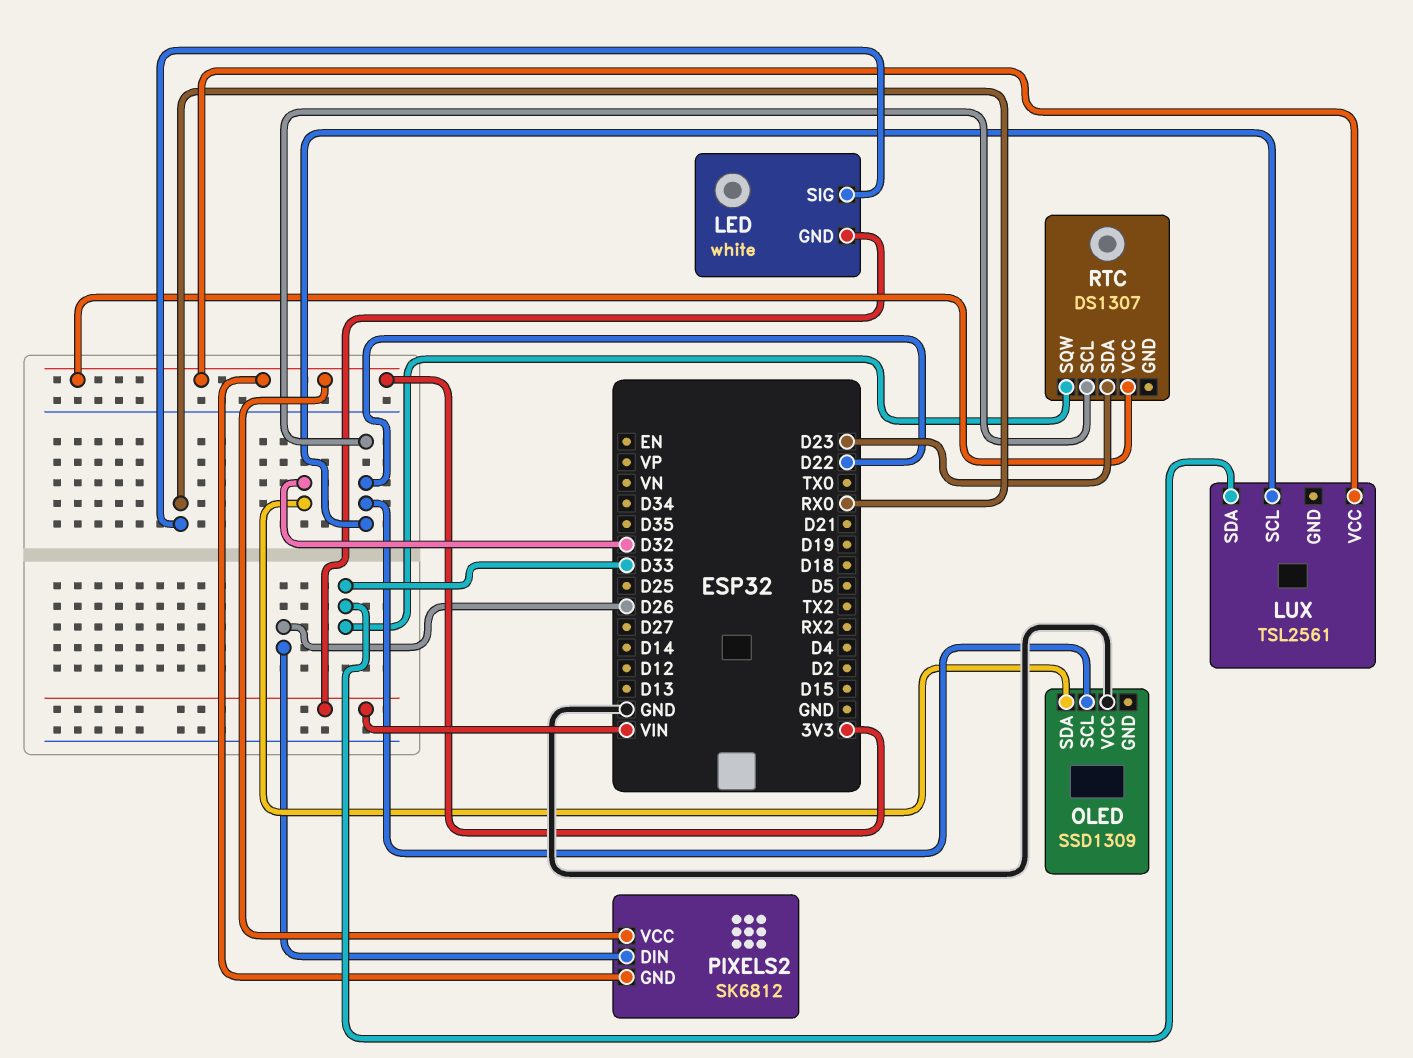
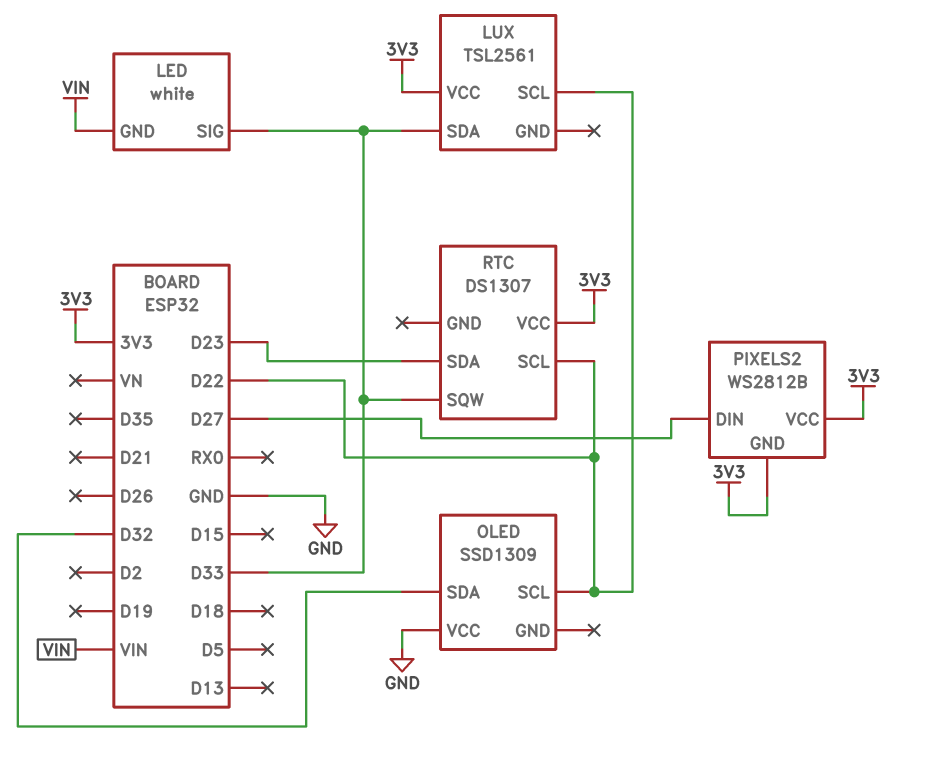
LED pin SIG: RX0 -> D33
PIXELS2: SK6812 -> WS2812B
PIXELS2 pin DIN: D26 -> D27

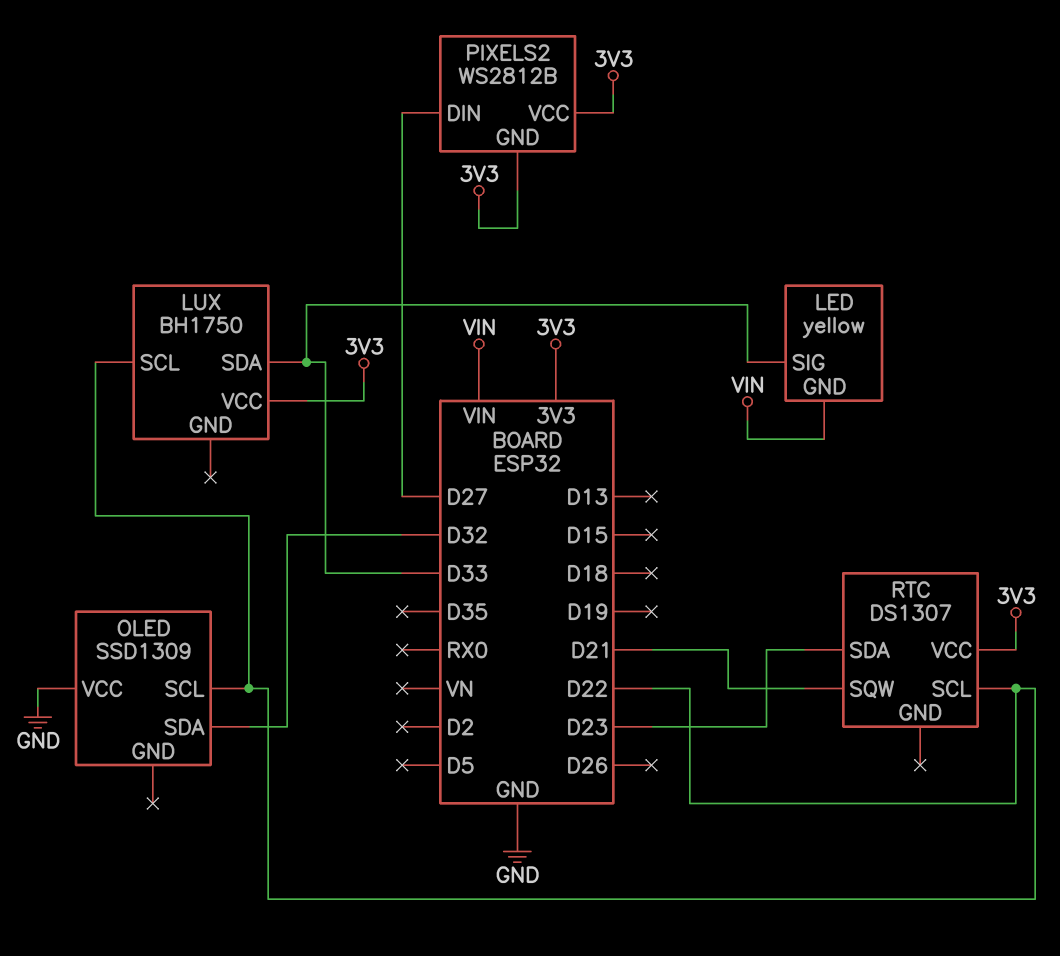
LED: white -> yellow
LUX: TSL2561 -> BH1750
RTC pin SQW: D33 -> D21

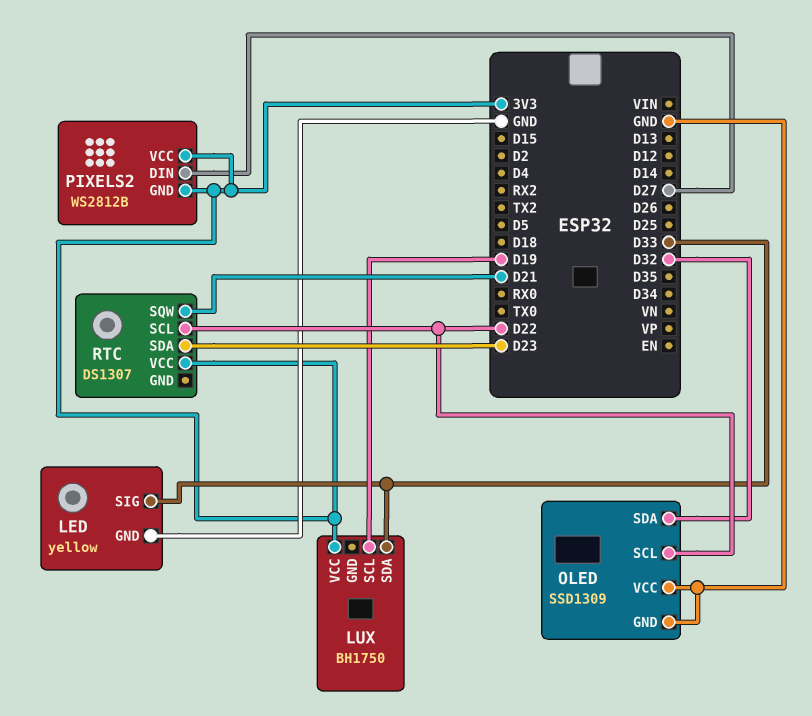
LED pin GND: VIN -> GND
LUX pin SCL: D22 -> D19
OLED pin GND: none -> GND

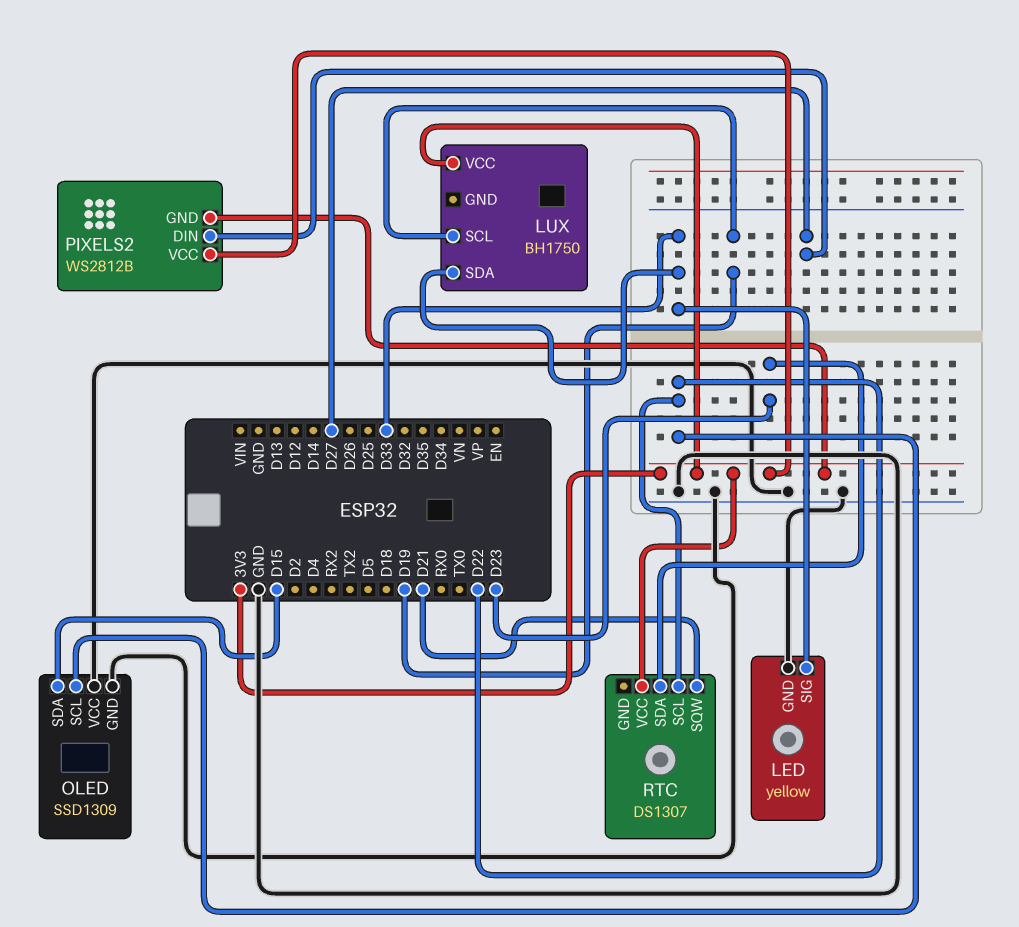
OLED pin SDA: D32 -> D15

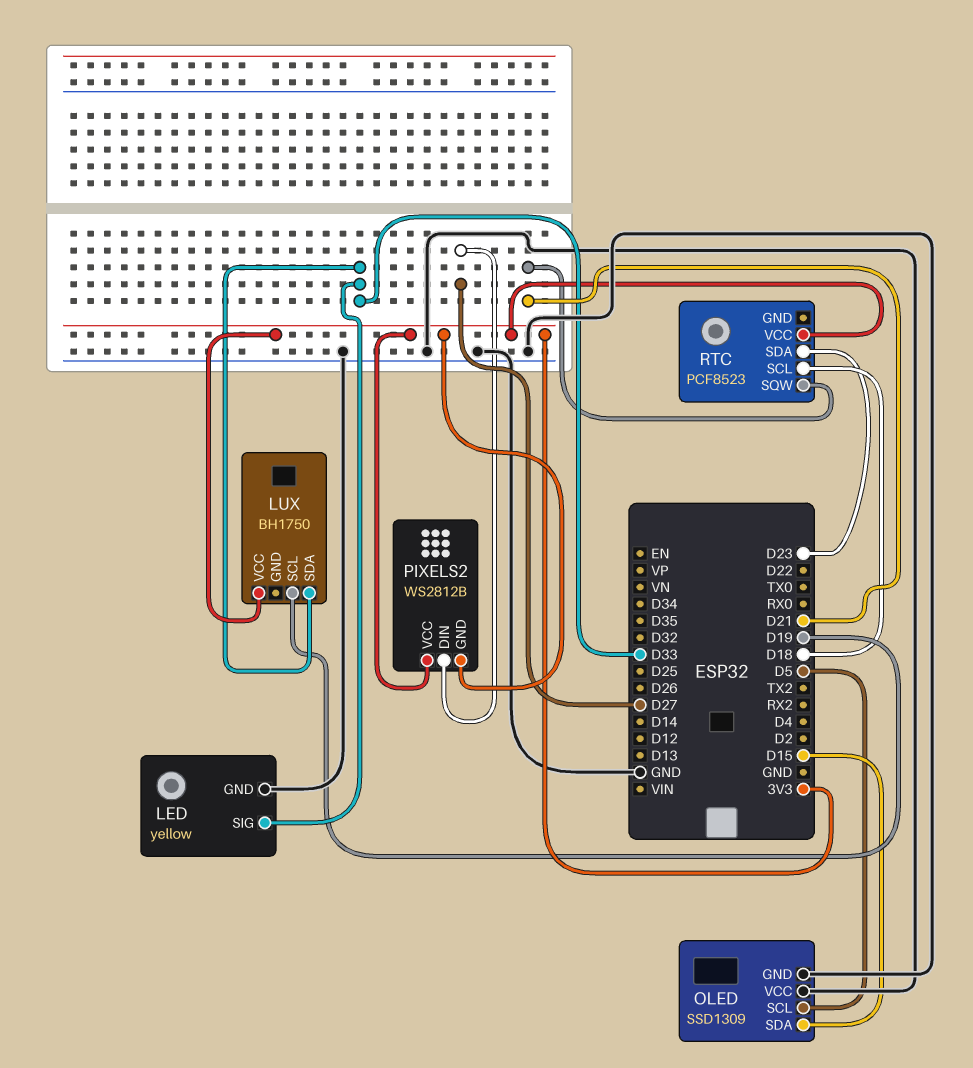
OLED pin SCL: D22 -> D5
RTC: DS1307 -> PCF8523
RTC pin SCL: D22 -> D18

